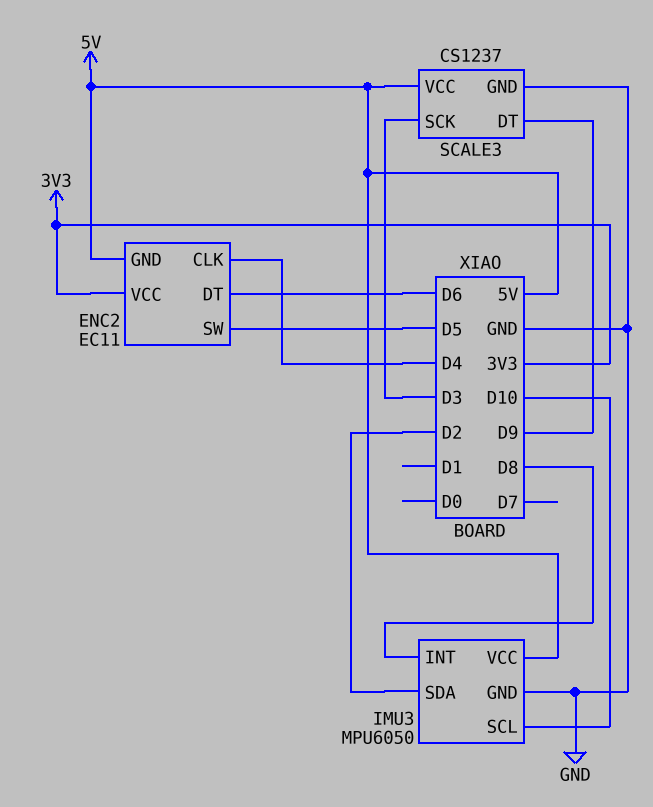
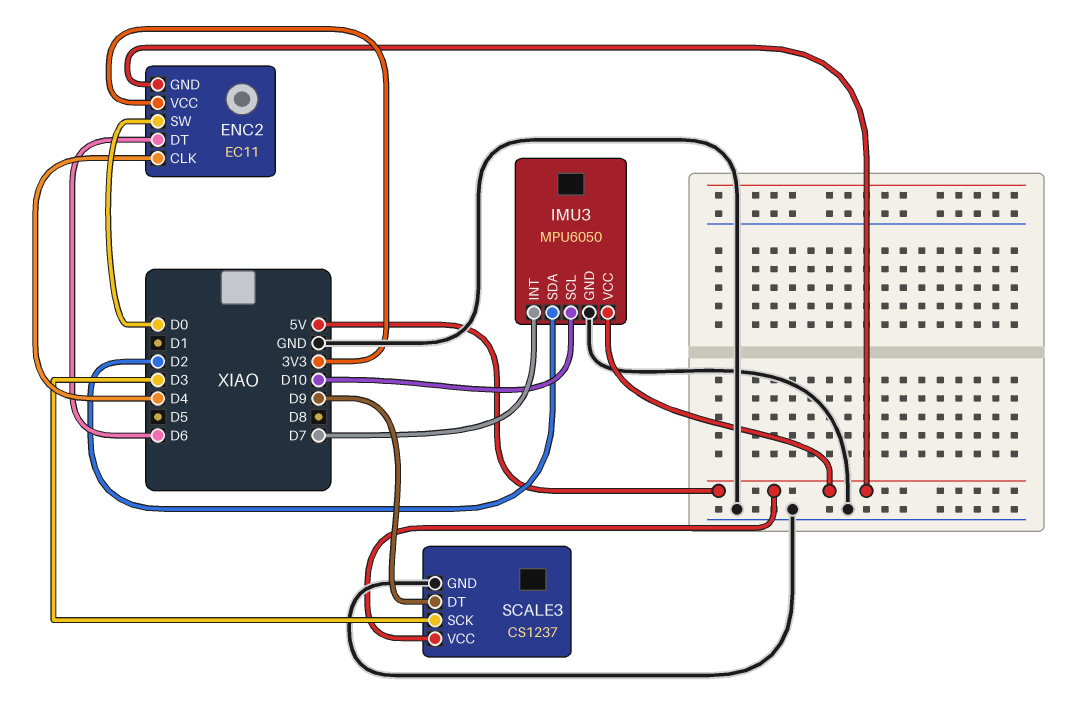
ENC2 pin SW: D5 -> D0
IMU3 pin INT: D8 -> D7

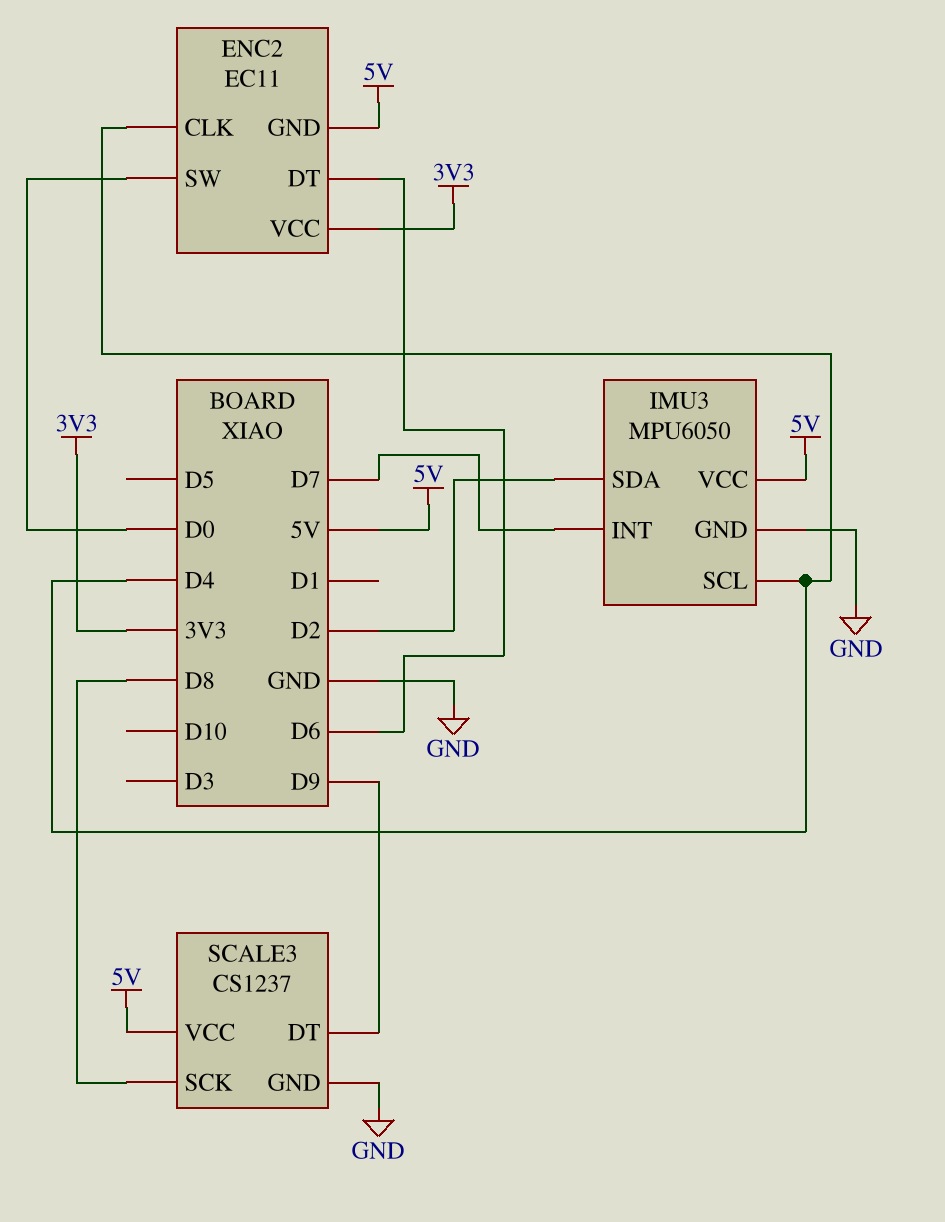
IMU3 pin SCL: D10 -> D4
SCALE3 pin SCK: D3 -> D8

